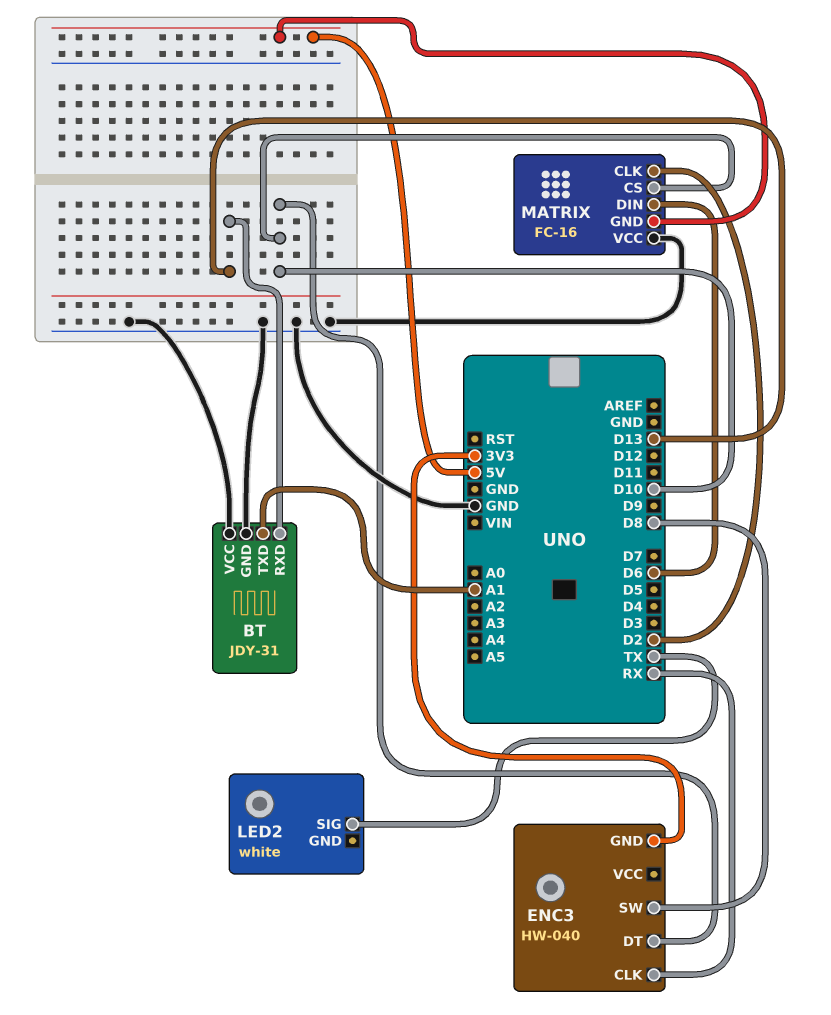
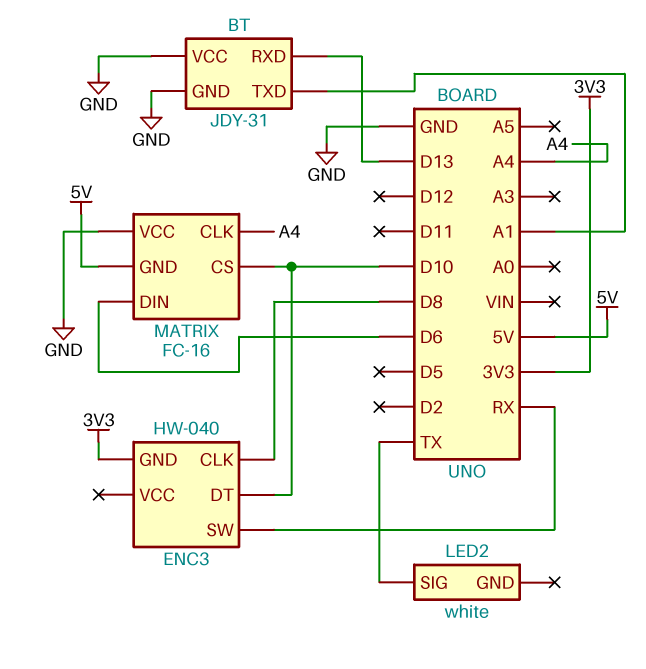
ENC3 pin CLK: RX -> D8
ENC3 pin SW: D8 -> RX
MATRIX pin CLK: D2 -> A4

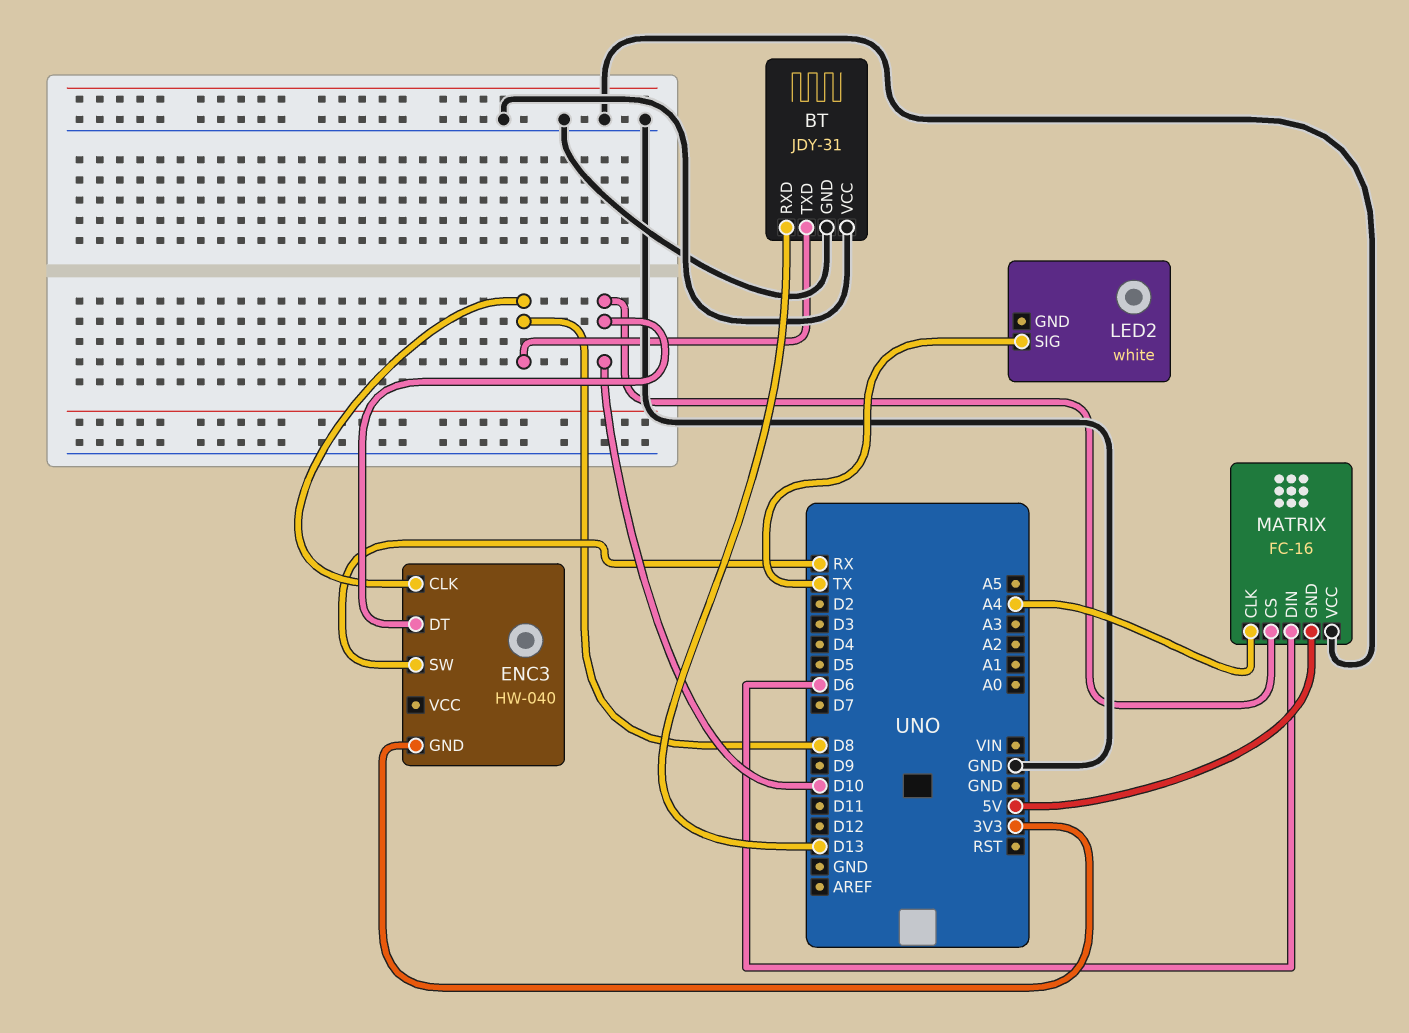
BT pin TXD: A1 -> D8

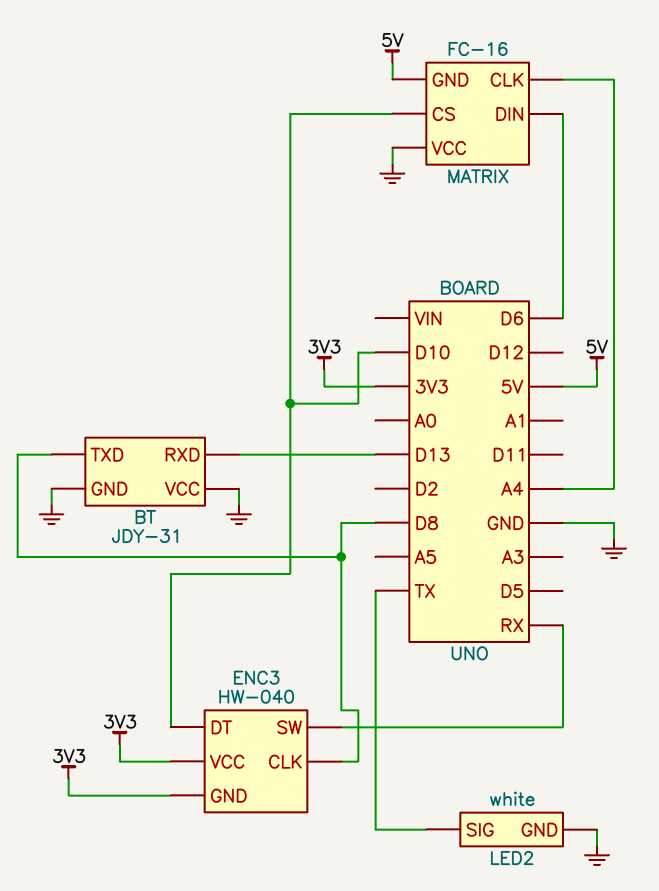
ENC3 pin VCC: none -> 3V3
LED2 pin GND: none -> GND

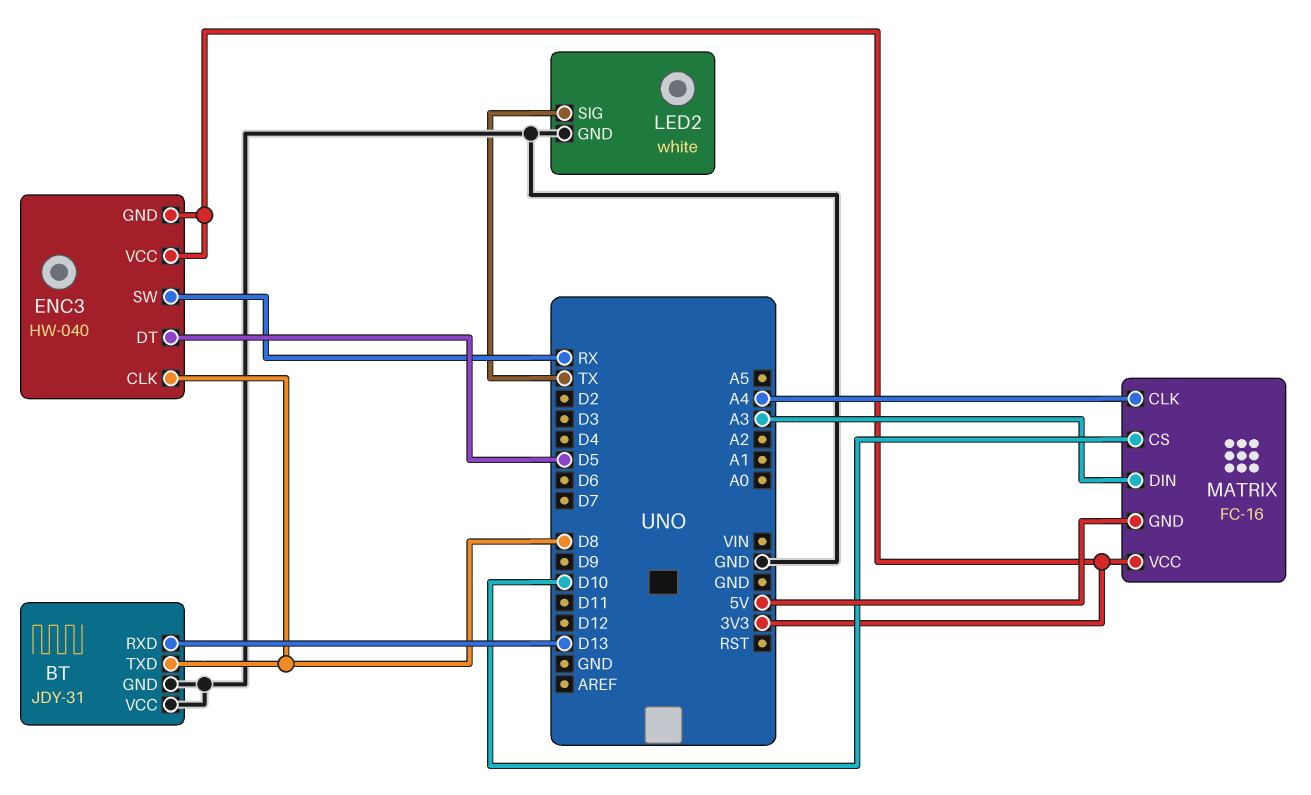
ENC3 pin DT: D10 -> D5
MATRIX pin DIN: D6 -> A3
MATRIX pin VCC: GND -> 3V3

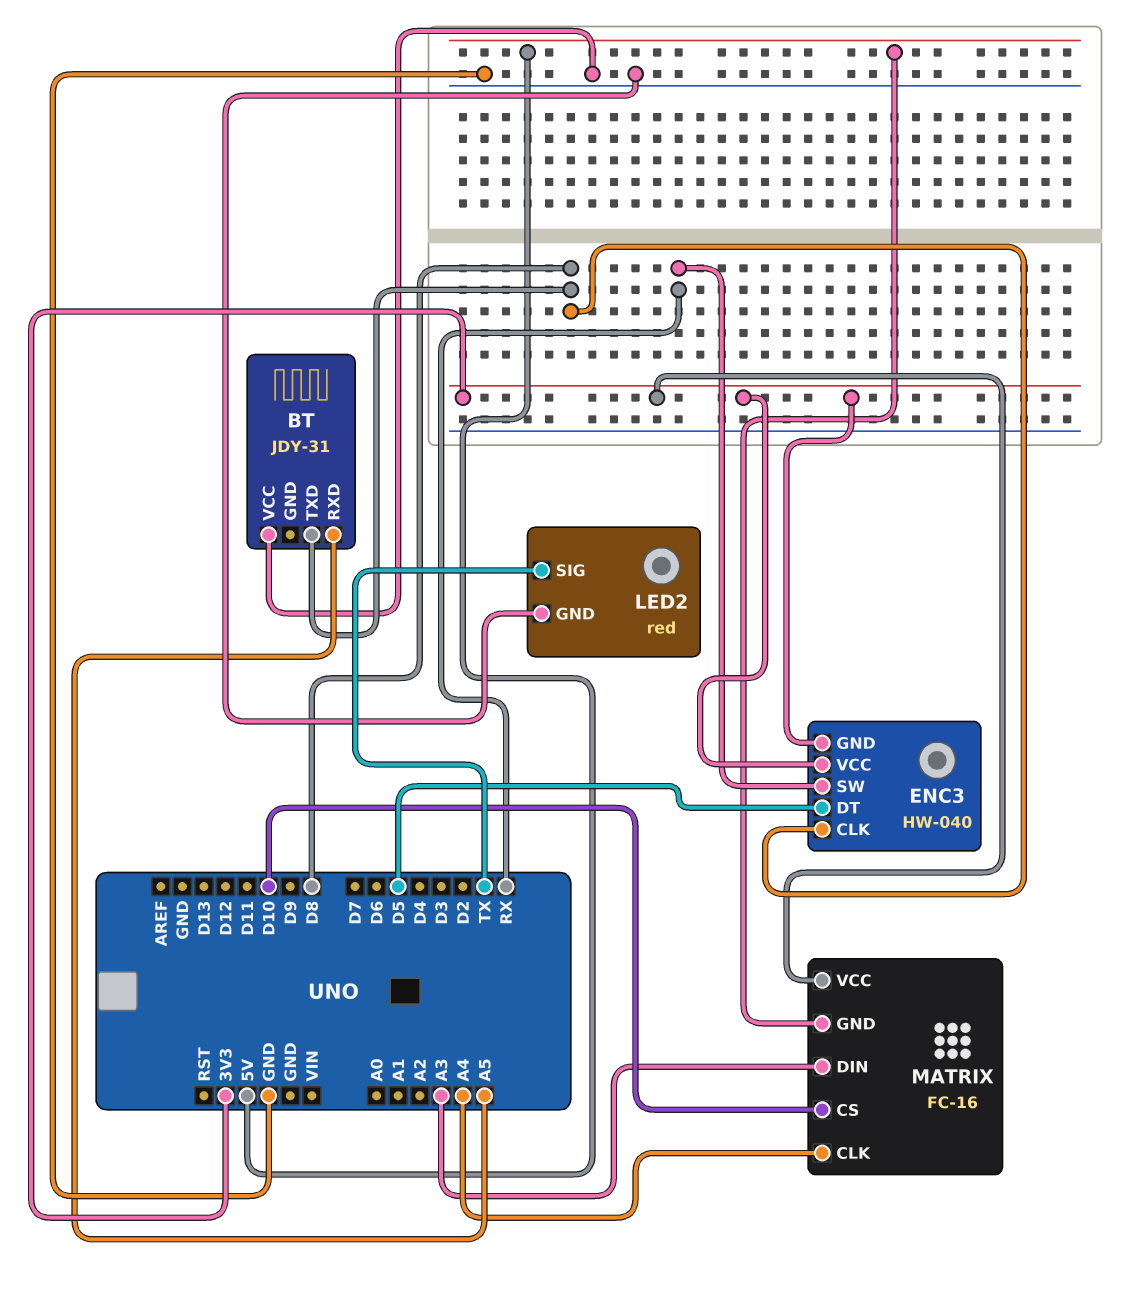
BT pin GND: GND -> none
BT pin RXD: D13 -> A5
LED2: white -> red

